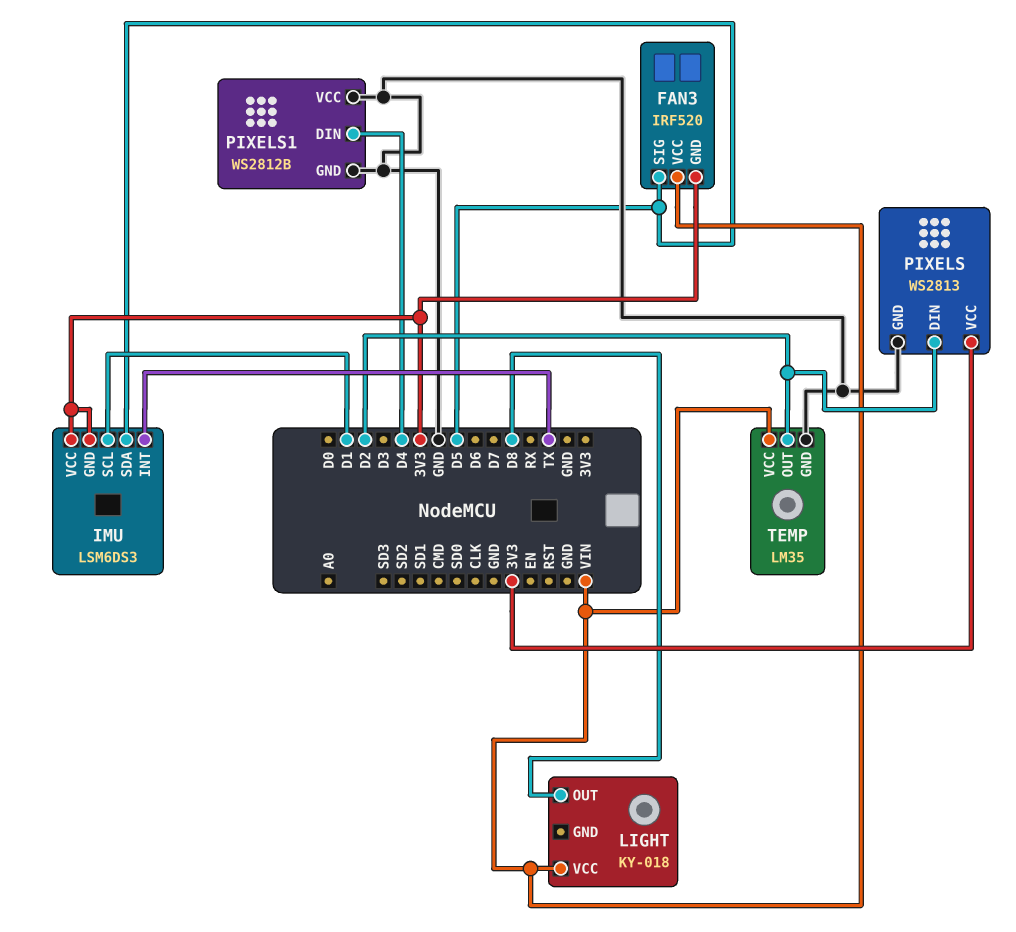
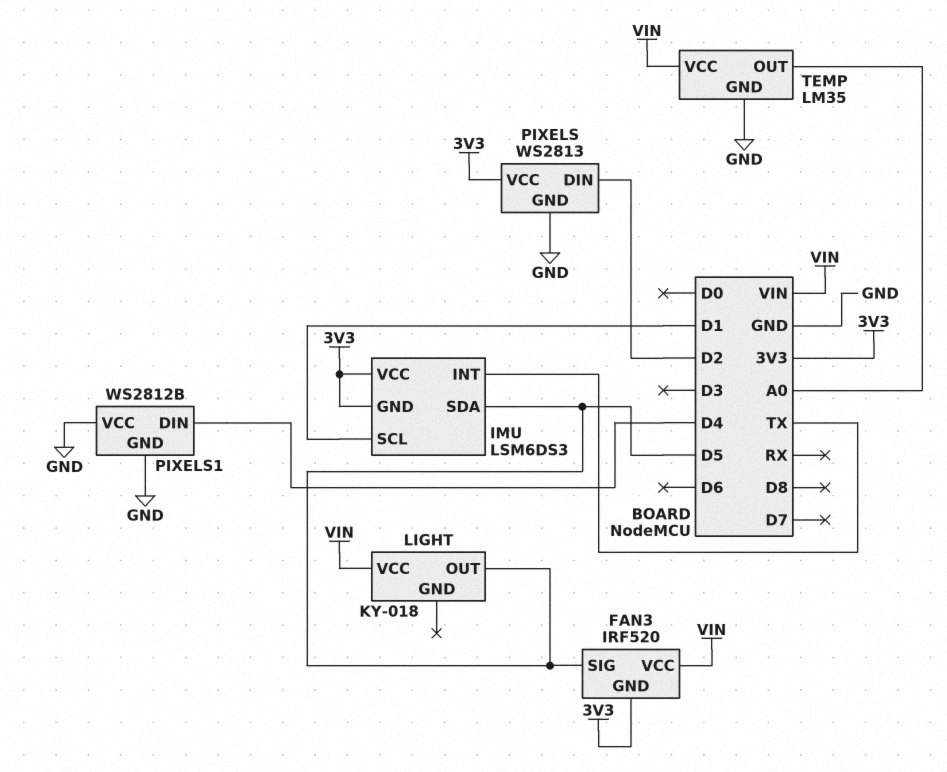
LIGHT pin OUT: D8 -> D5
TEMP pin OUT: D2 -> A0

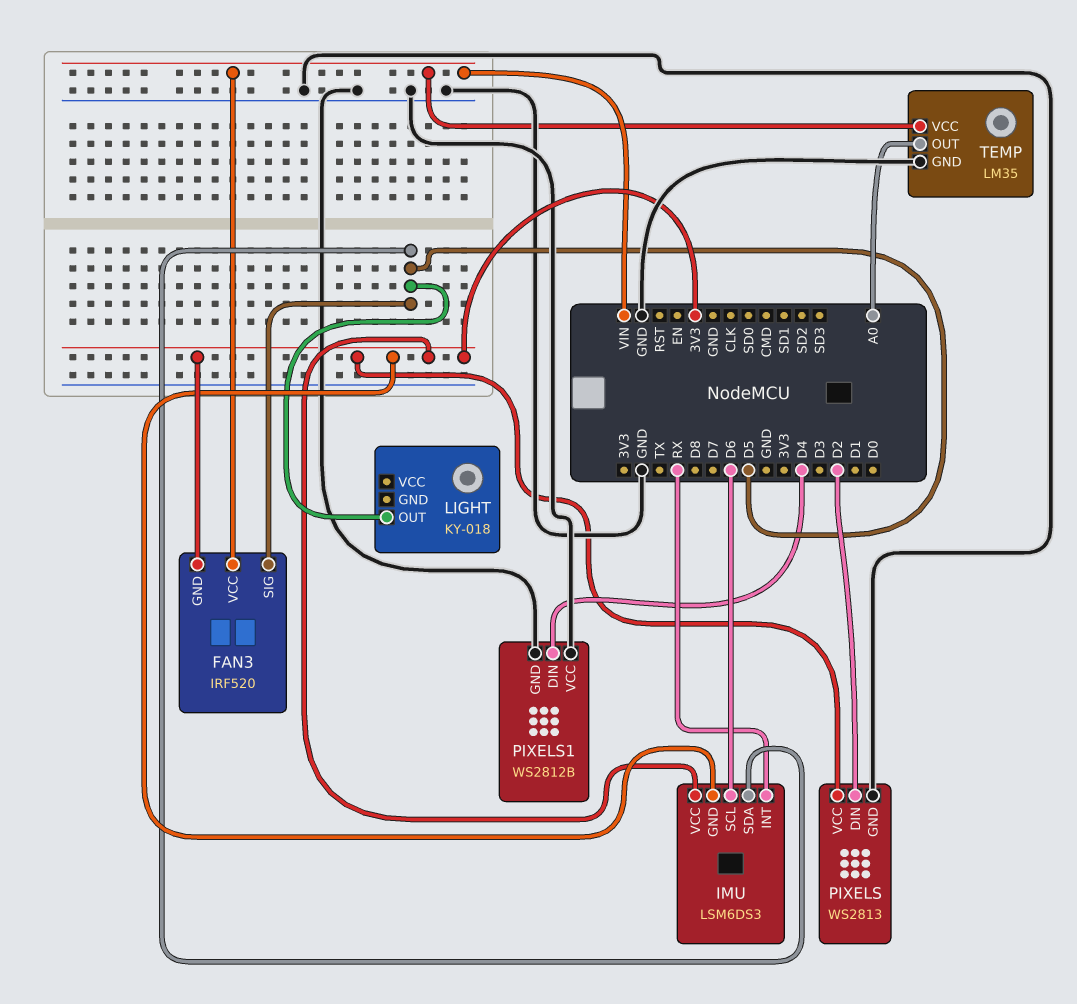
IMU pin INT: TX -> RX
IMU pin SCL: D1 -> D6
LIGHT pin VCC: VIN -> none

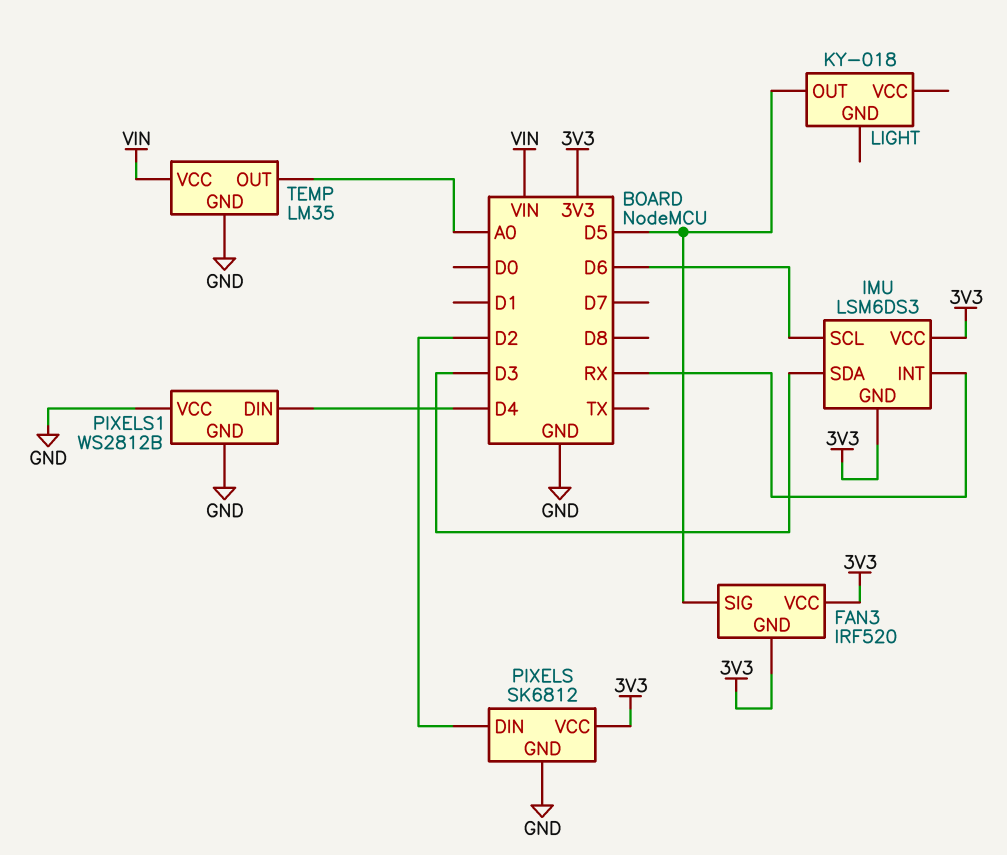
FAN3 pin VCC: VIN -> 3V3
IMU pin SDA: D5 -> D3
PIXELS: WS2813 -> SK6812

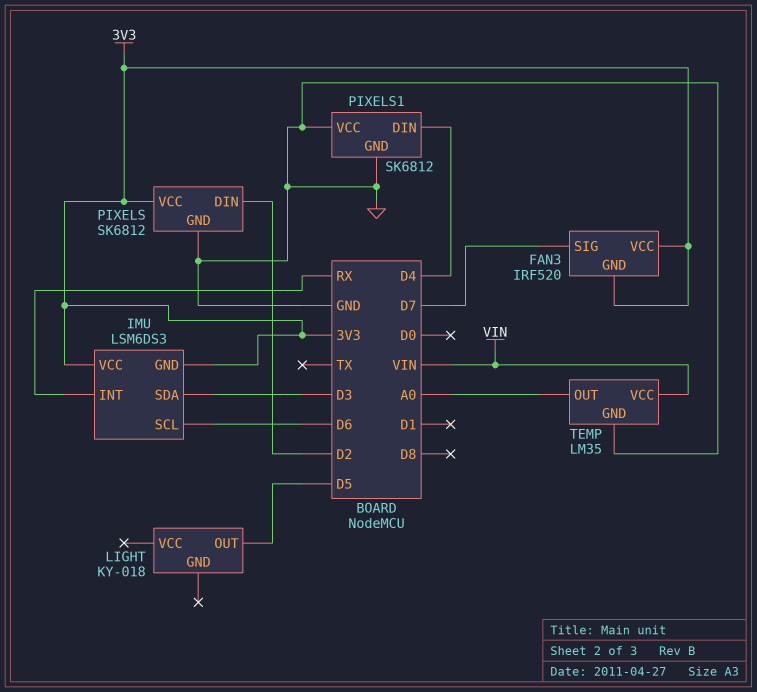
FAN3 pin SIG: D5 -> D7
PIXELS1: WS2812B -> SK6812

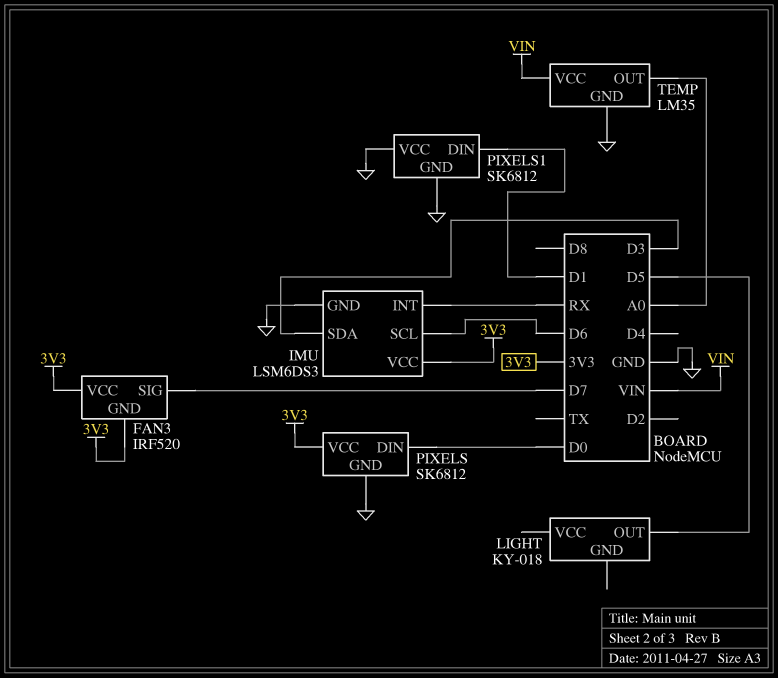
IMU pin GND: 3V3 -> GND
PIXELS pin DIN: D2 -> D0
PIXELS1 pin DIN: D4 -> D1

